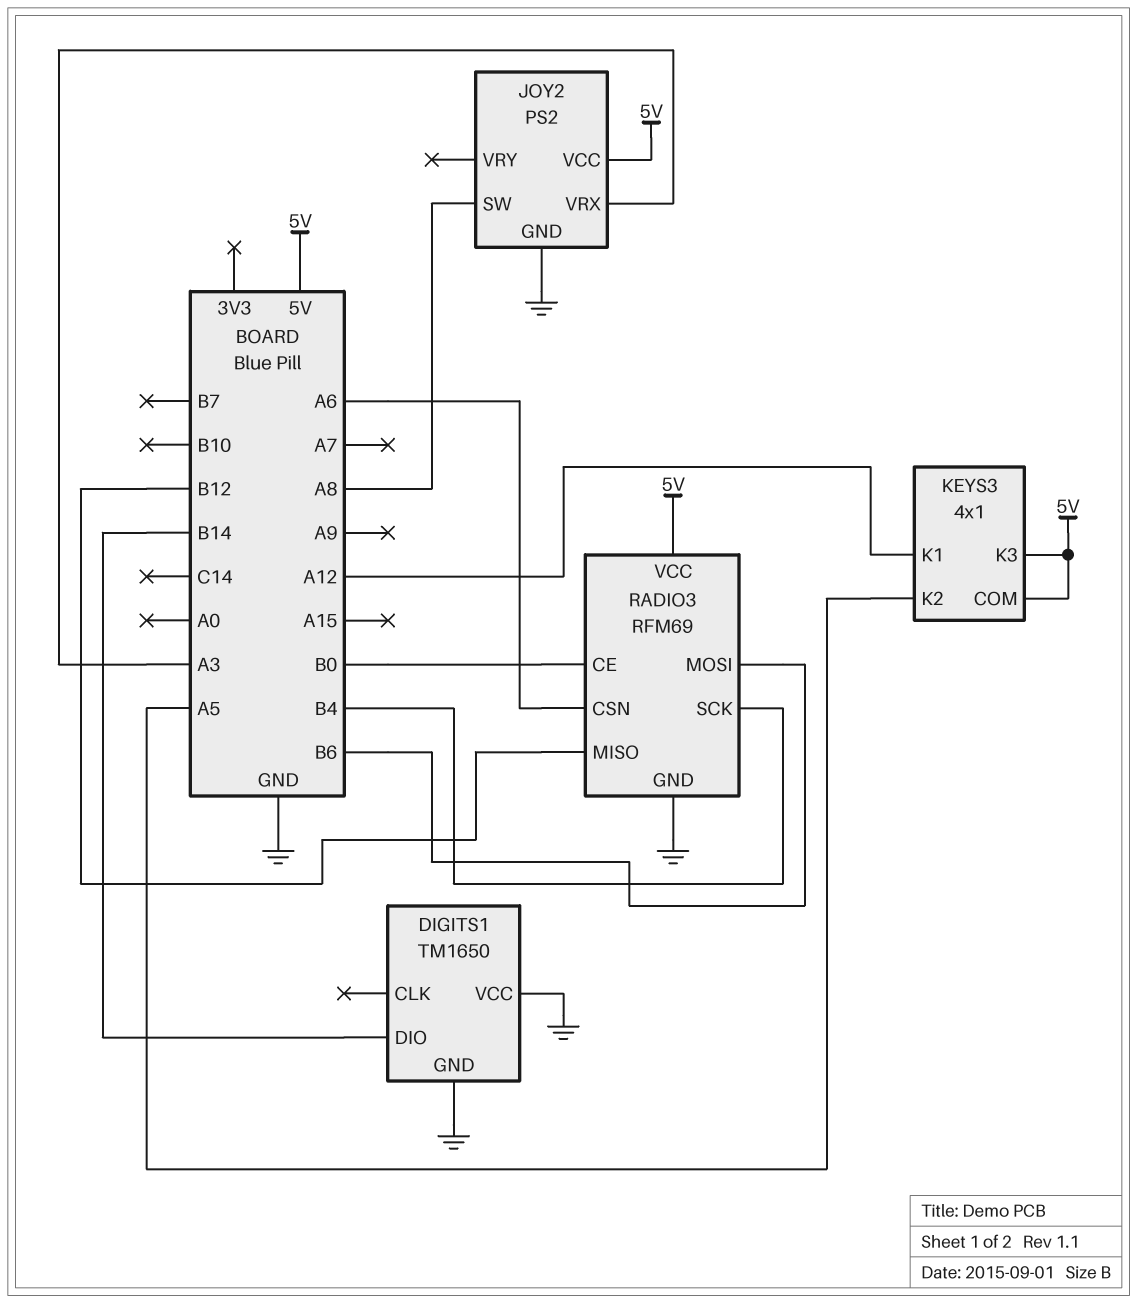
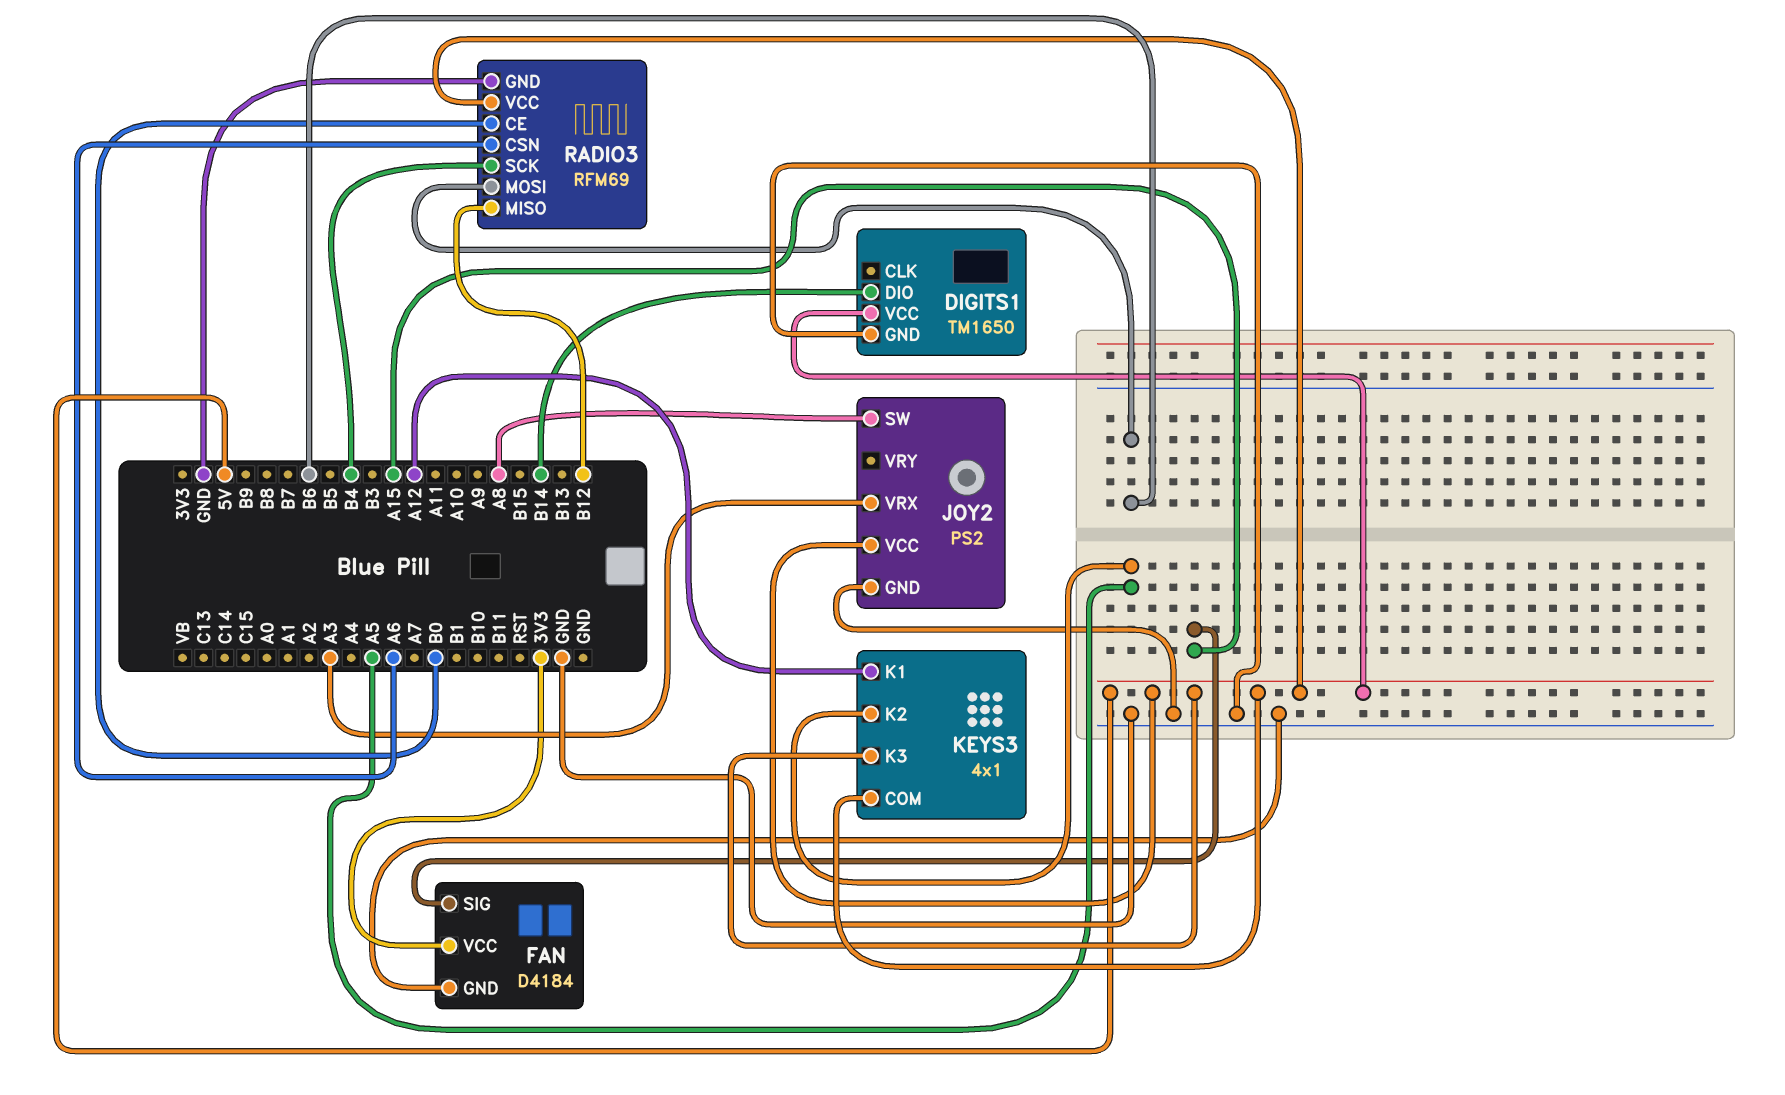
DIGITS1 pin VCC: GND -> 5V
FAN: none -> D4184
FAN pin GND: none -> GND
FAN pin SIG: none -> A15
FAN pin VCC: none -> 3V3

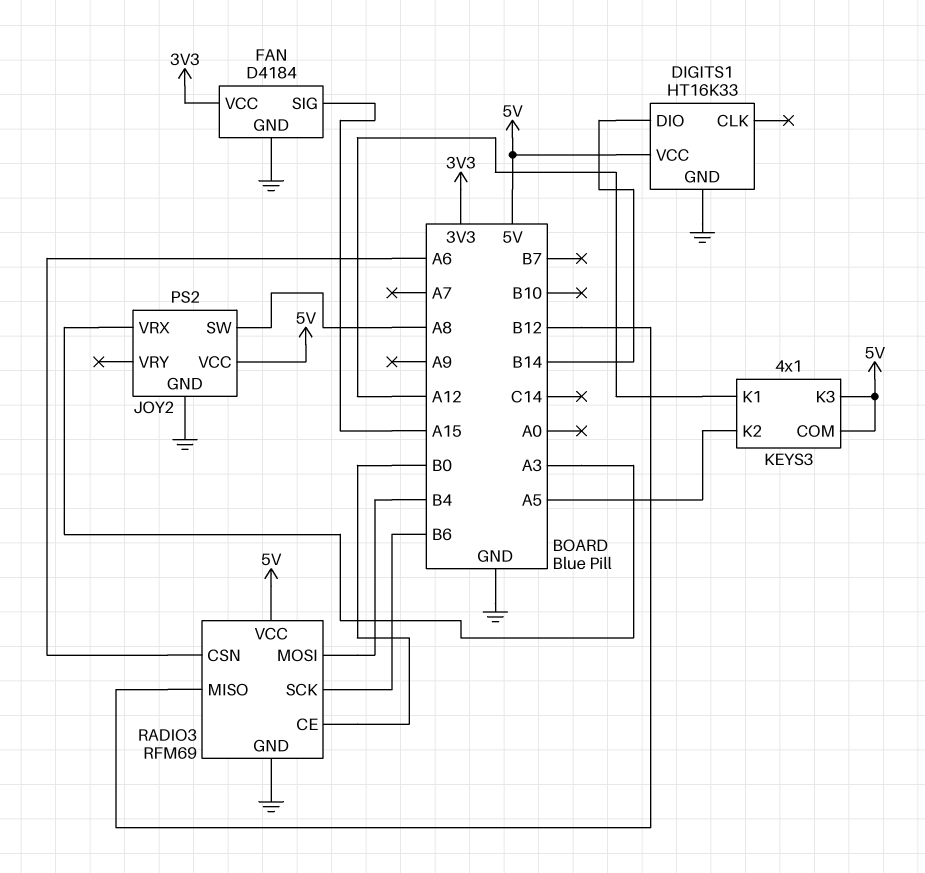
DIGITS1: TM1650 -> HT16K33
RADIO3 pin MOSI: B6 -> B4
RADIO3 pin SCK: B4 -> B6

